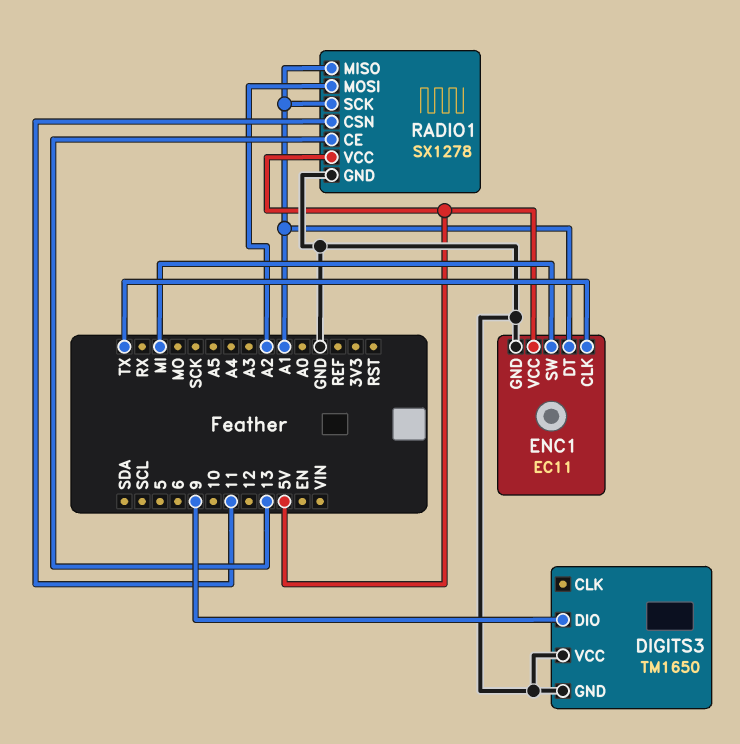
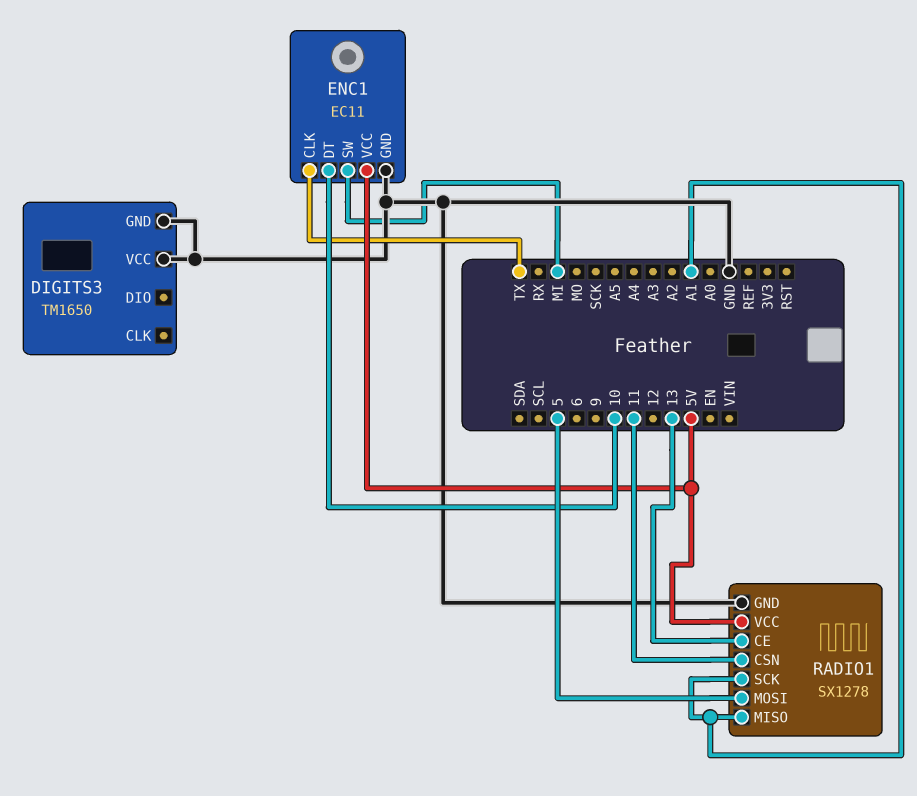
DIGITS3 pin DIO: 9 -> none
ENC1 pin DT: A1 -> 10
RADIO1 pin MOSI: A2 -> 5

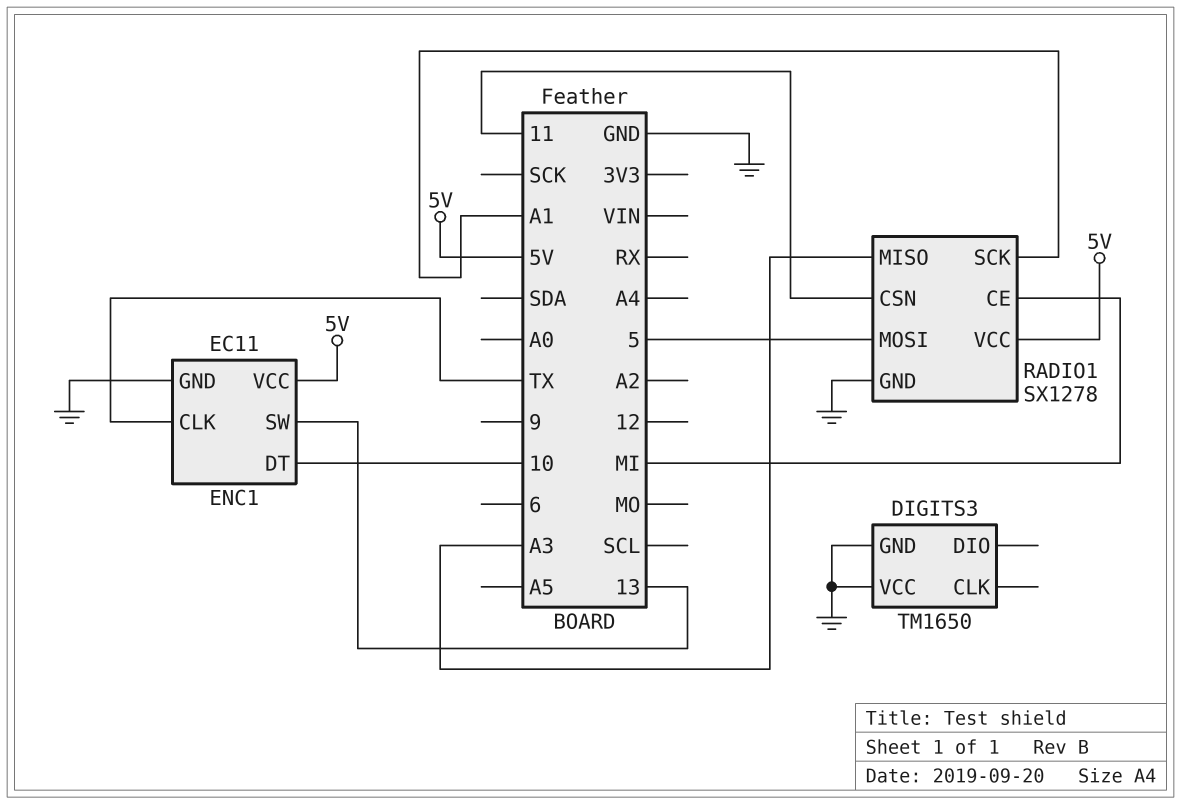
ENC1 pin SW: MI -> 13
RADIO1 pin CE: 13 -> MI
RADIO1 pin MISO: A1 -> A3

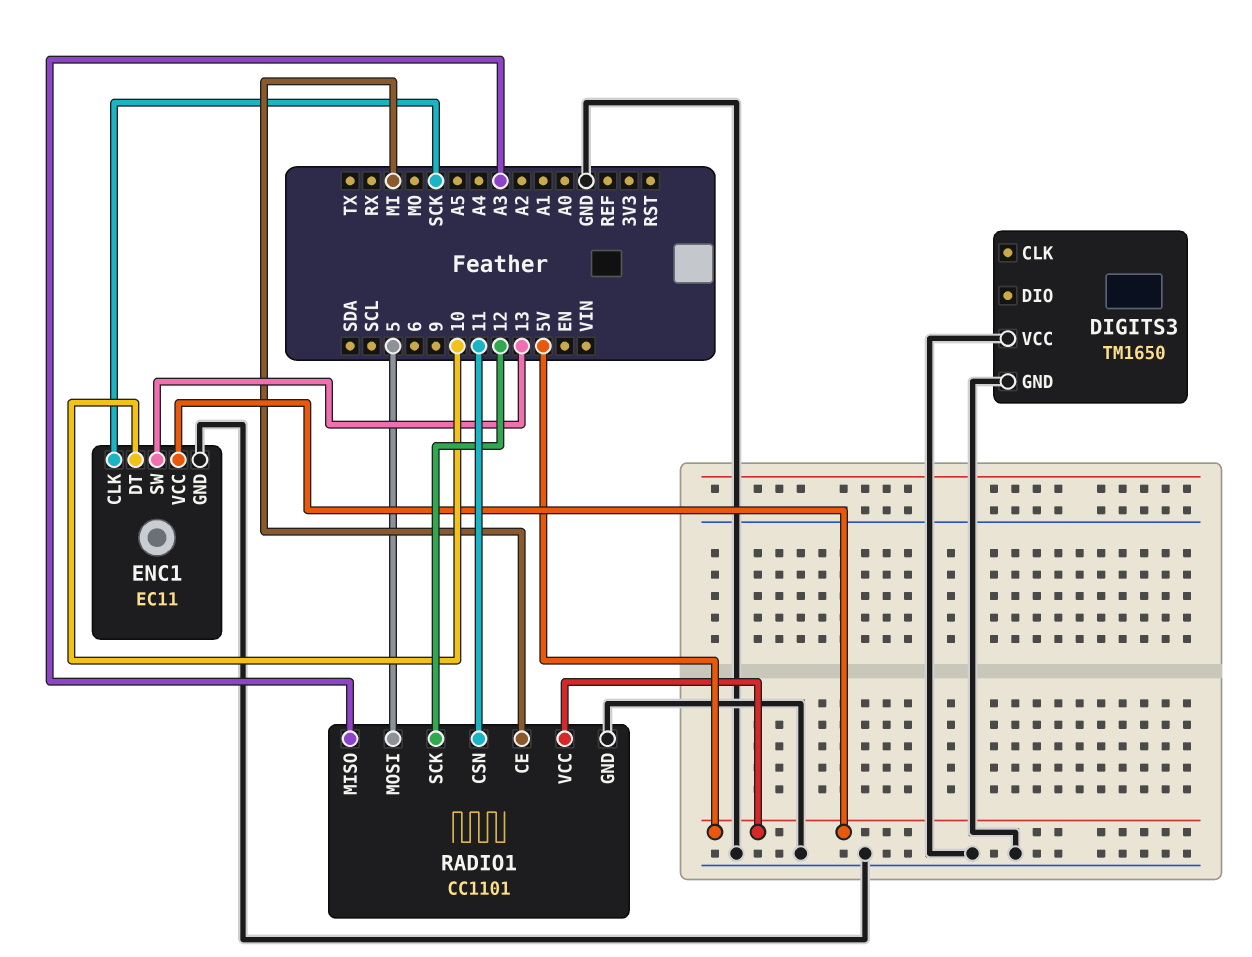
ENC1 pin CLK: TX -> SCK
RADIO1: SX1278 -> CC1101
RADIO1 pin SCK: A1 -> 12

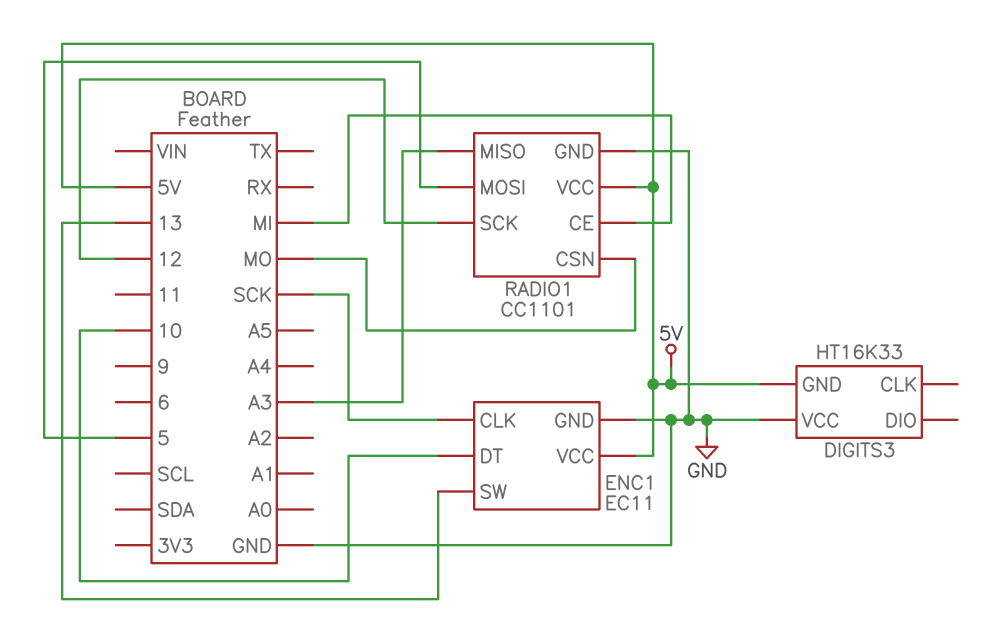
DIGITS3: TM1650 -> HT16K33
DIGITS3 pin GND: GND -> 5V
RADIO1 pin CSN: 11 -> MO

